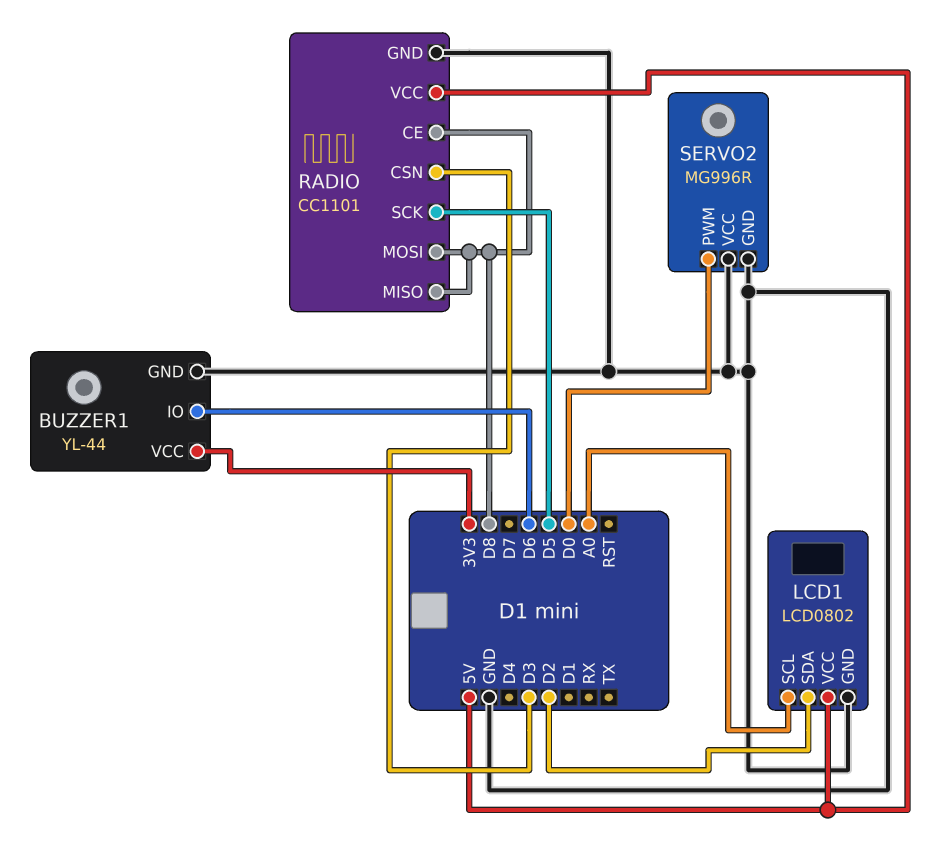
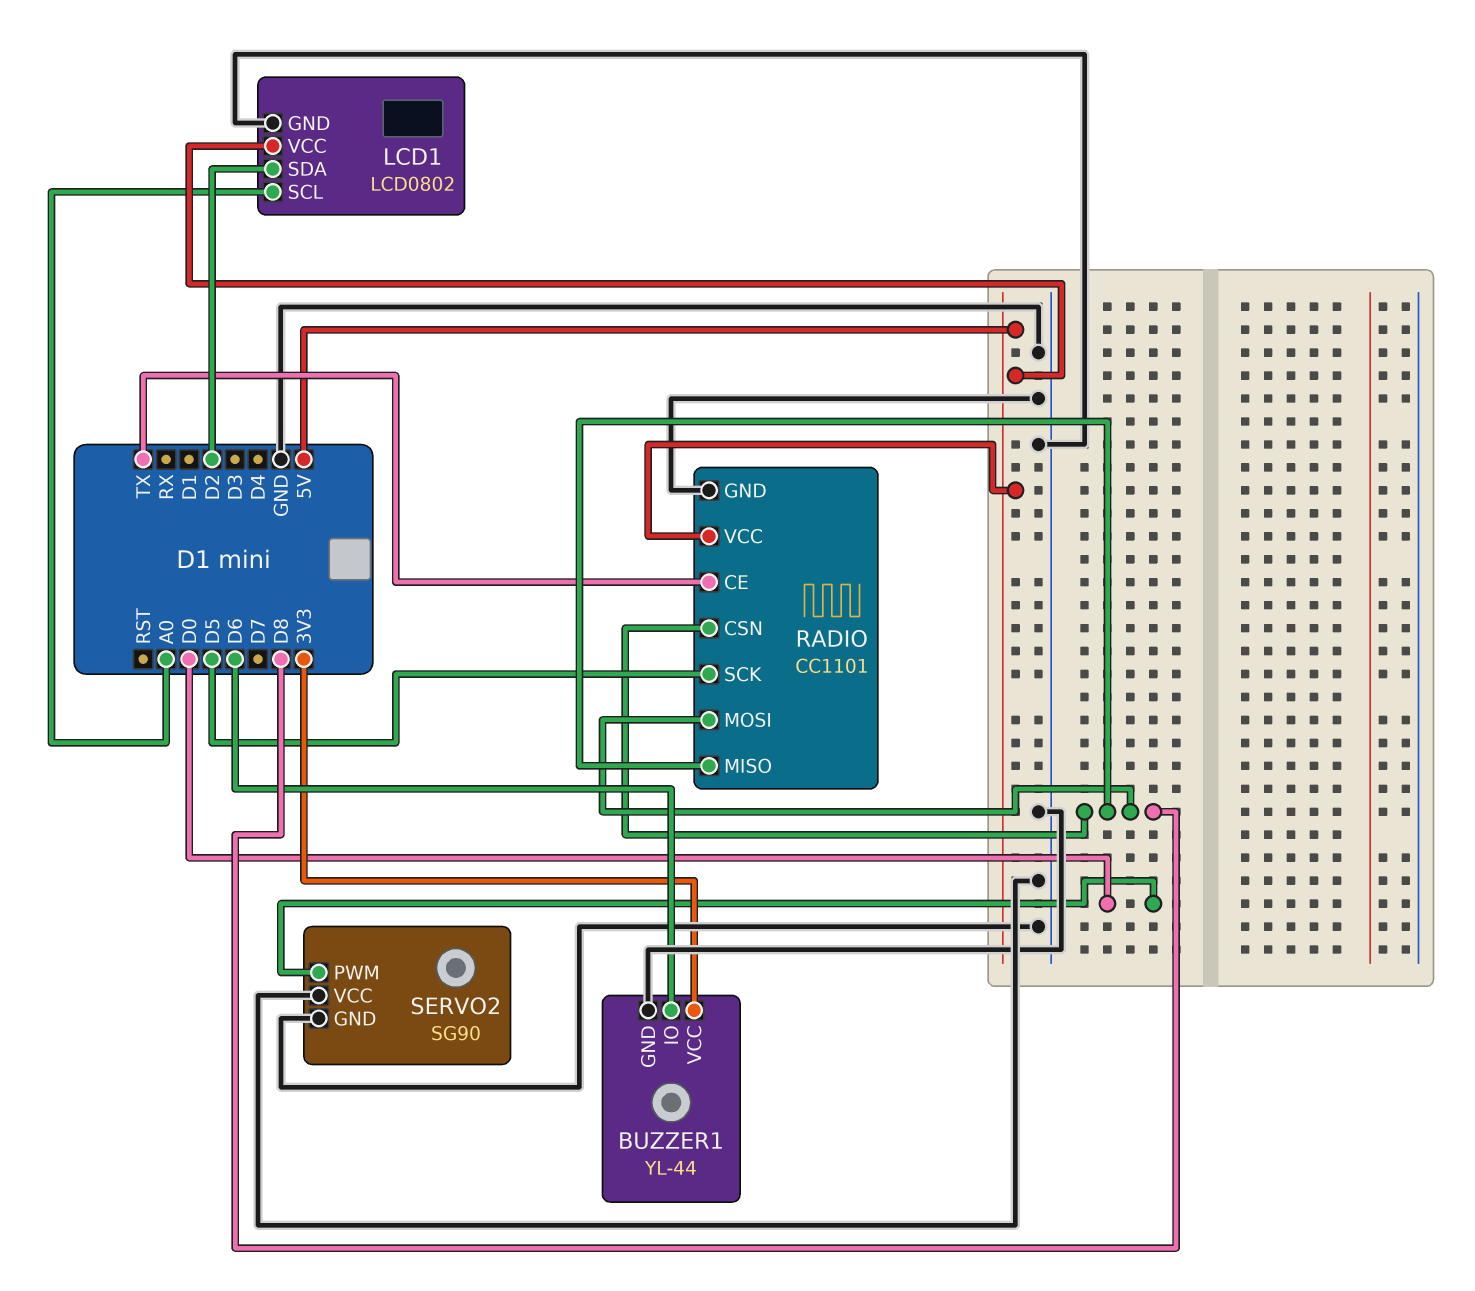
RADIO pin CE: D8 -> TX
RADIO pin CSN: D3 -> D8
SERVO2: MG996R -> SG90

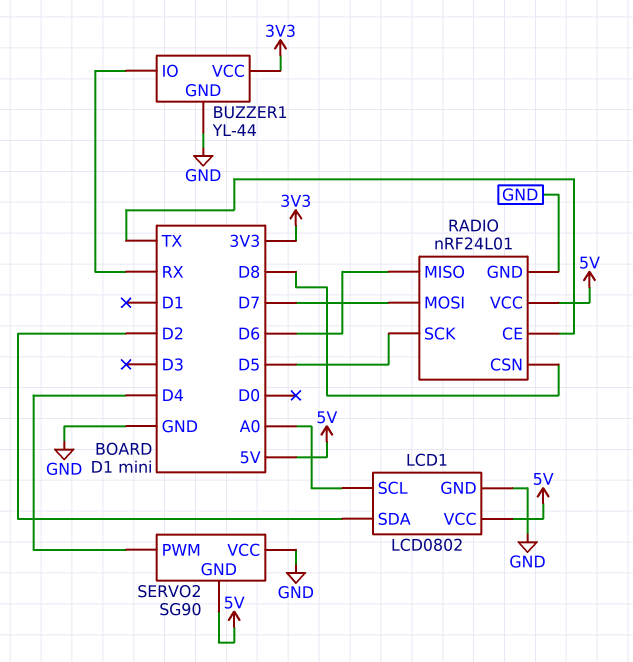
BUZZER1 pin IO: D6 -> RX
RADIO: CC1101 -> nRF24L01
RADIO pin MISO: D8 -> D6
RADIO pin MOSI: D8 -> D7
SERVO2 pin GND: GND -> 5V
SERVO2 pin PWM: D0 -> D4

